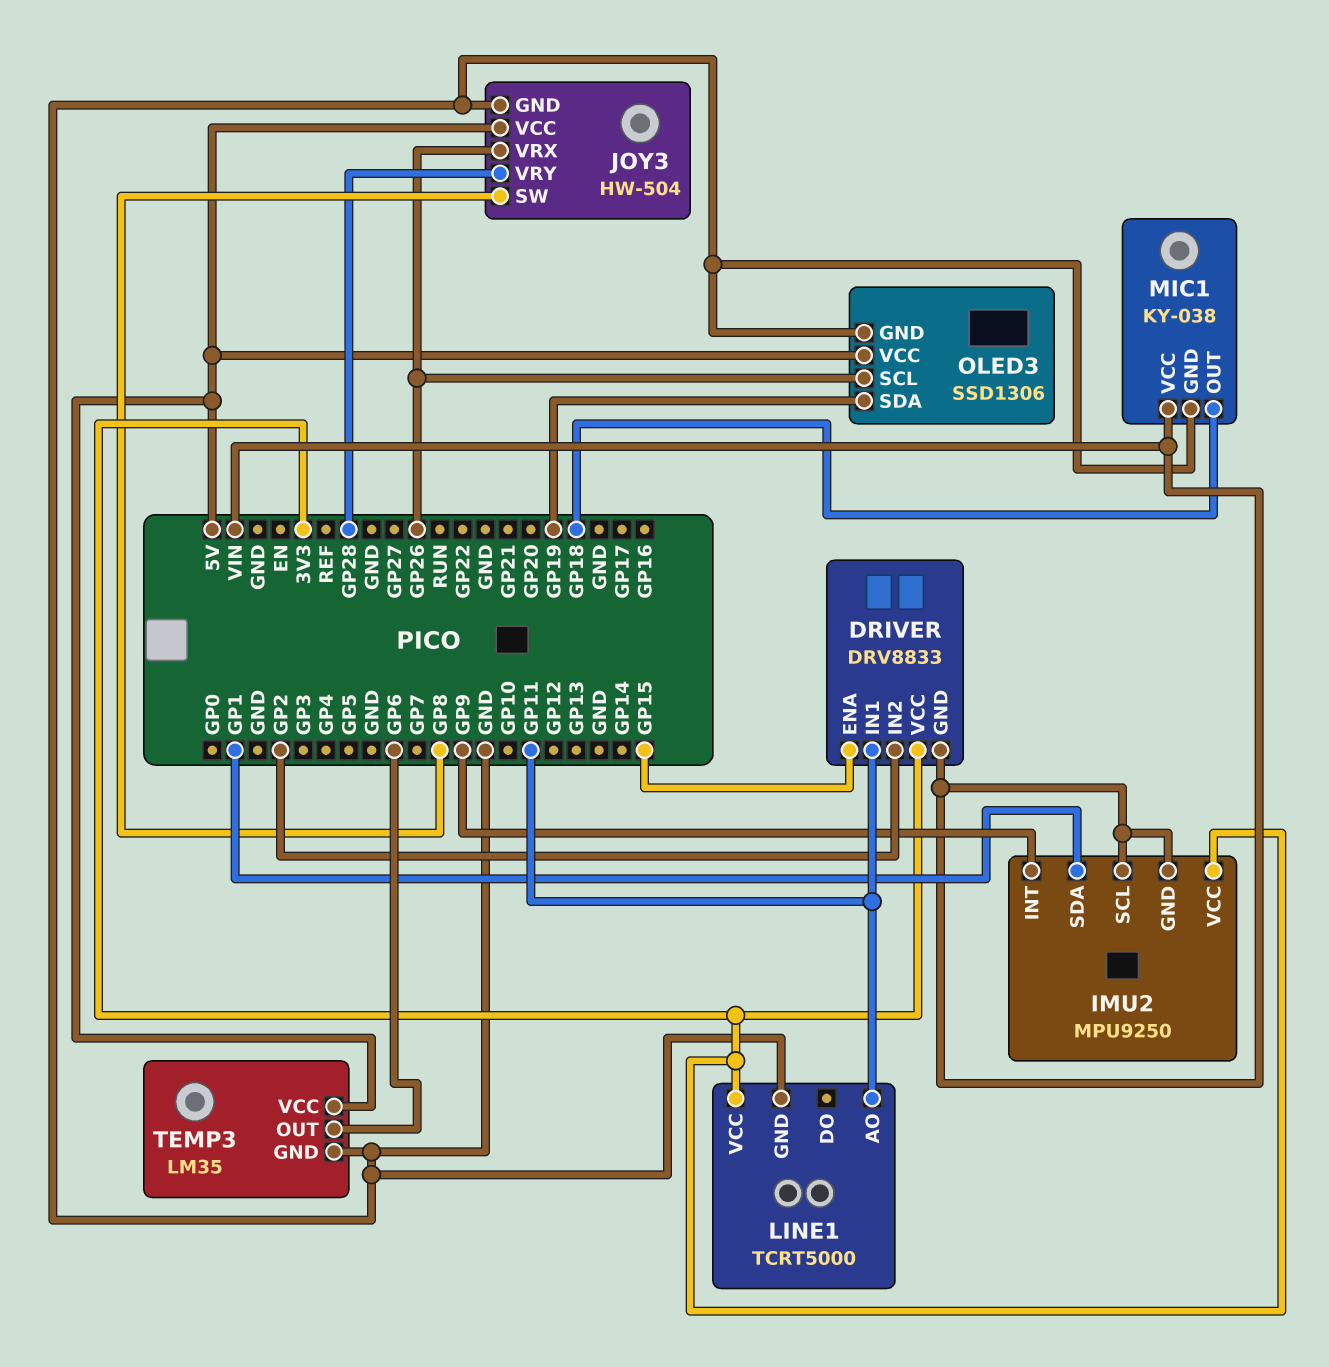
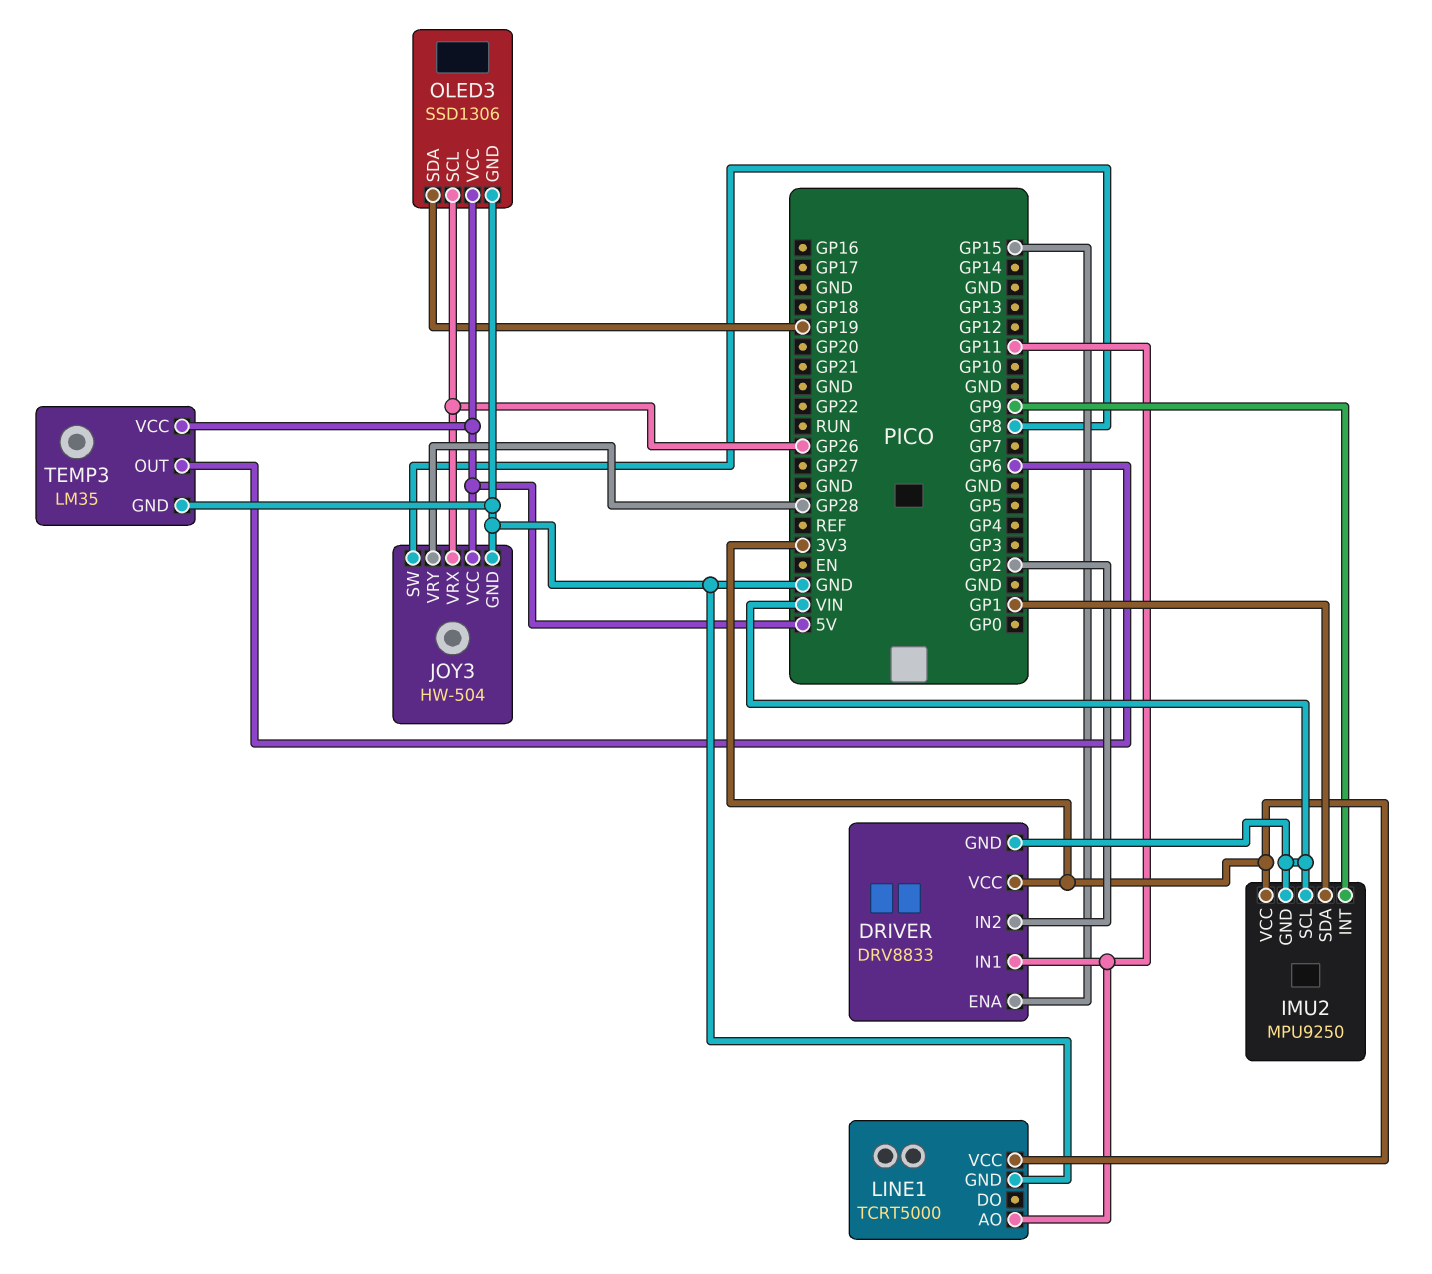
MIC1: KY-038 -> none
MIC1 pin GND: GND -> none
MIC1 pin OUT: GP18 -> none
MIC1 pin VCC: VIN -> none

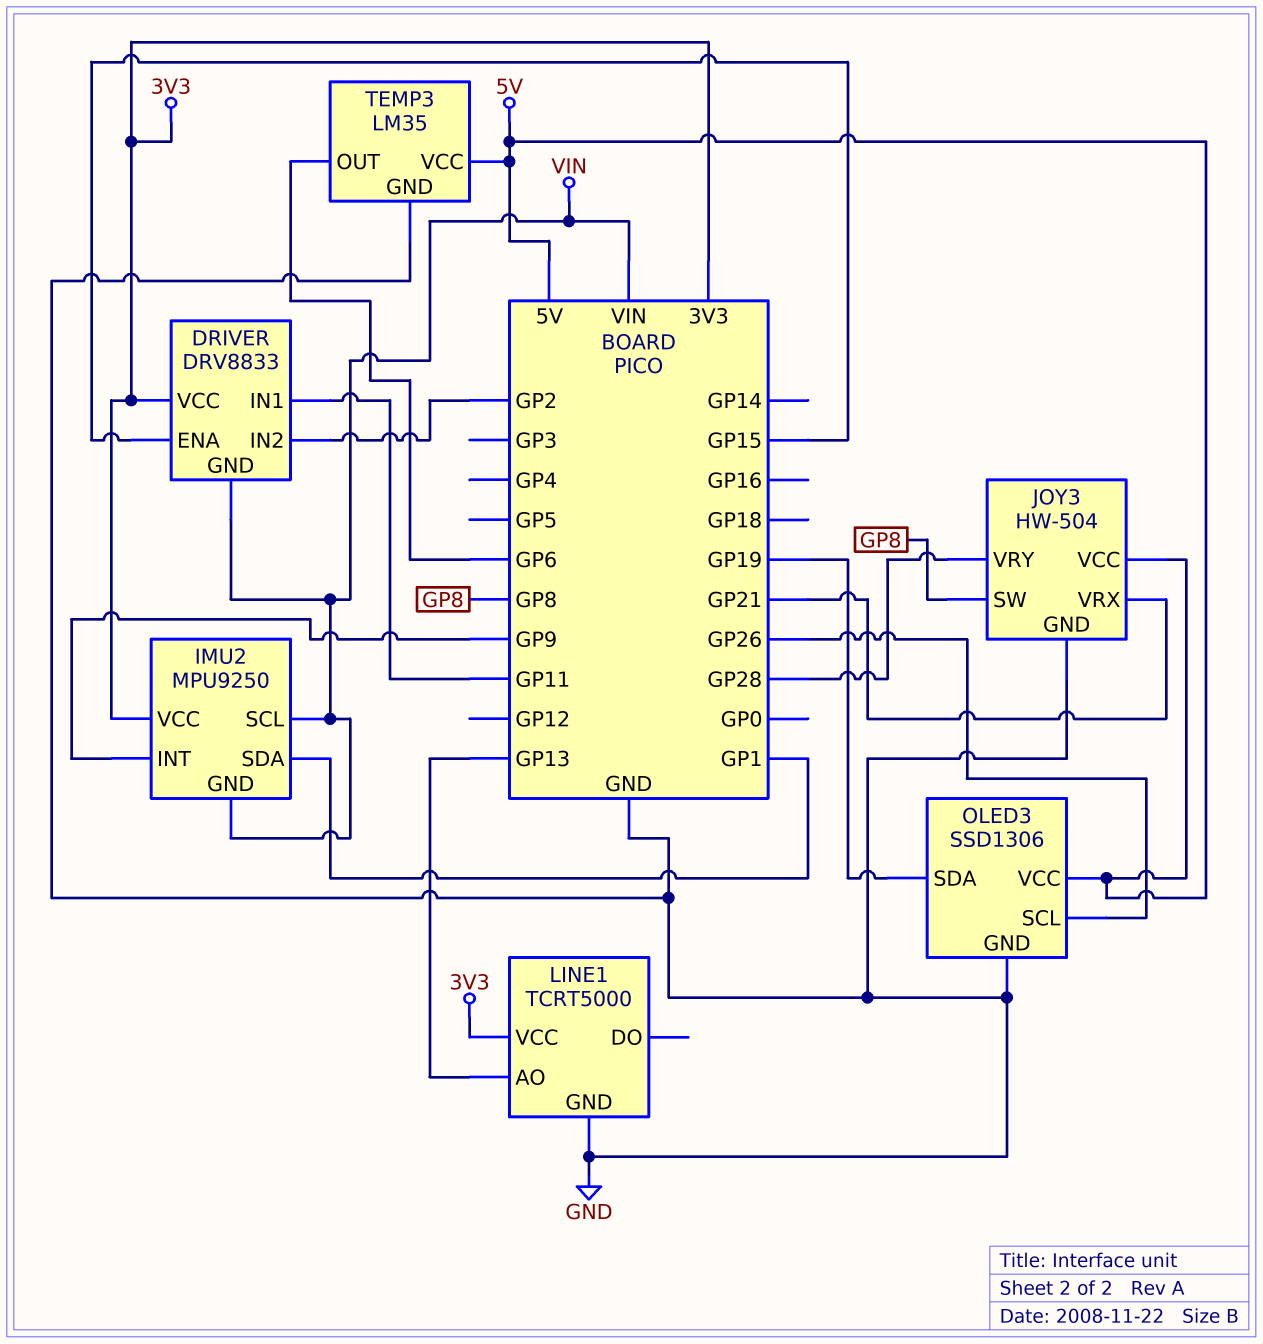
JOY3 pin VRX: GP26 -> GP21
LINE1 pin AO: GP11 -> GP13

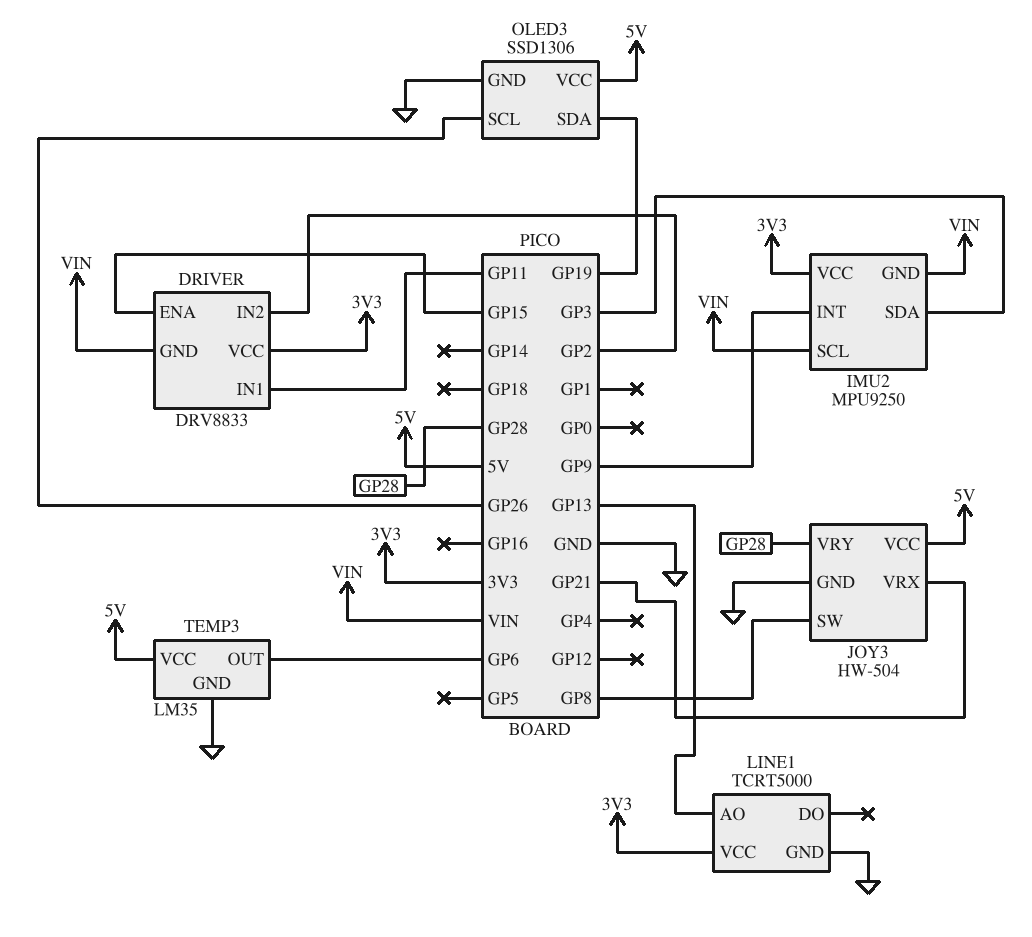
IMU2 pin SDA: GP1 -> GP3

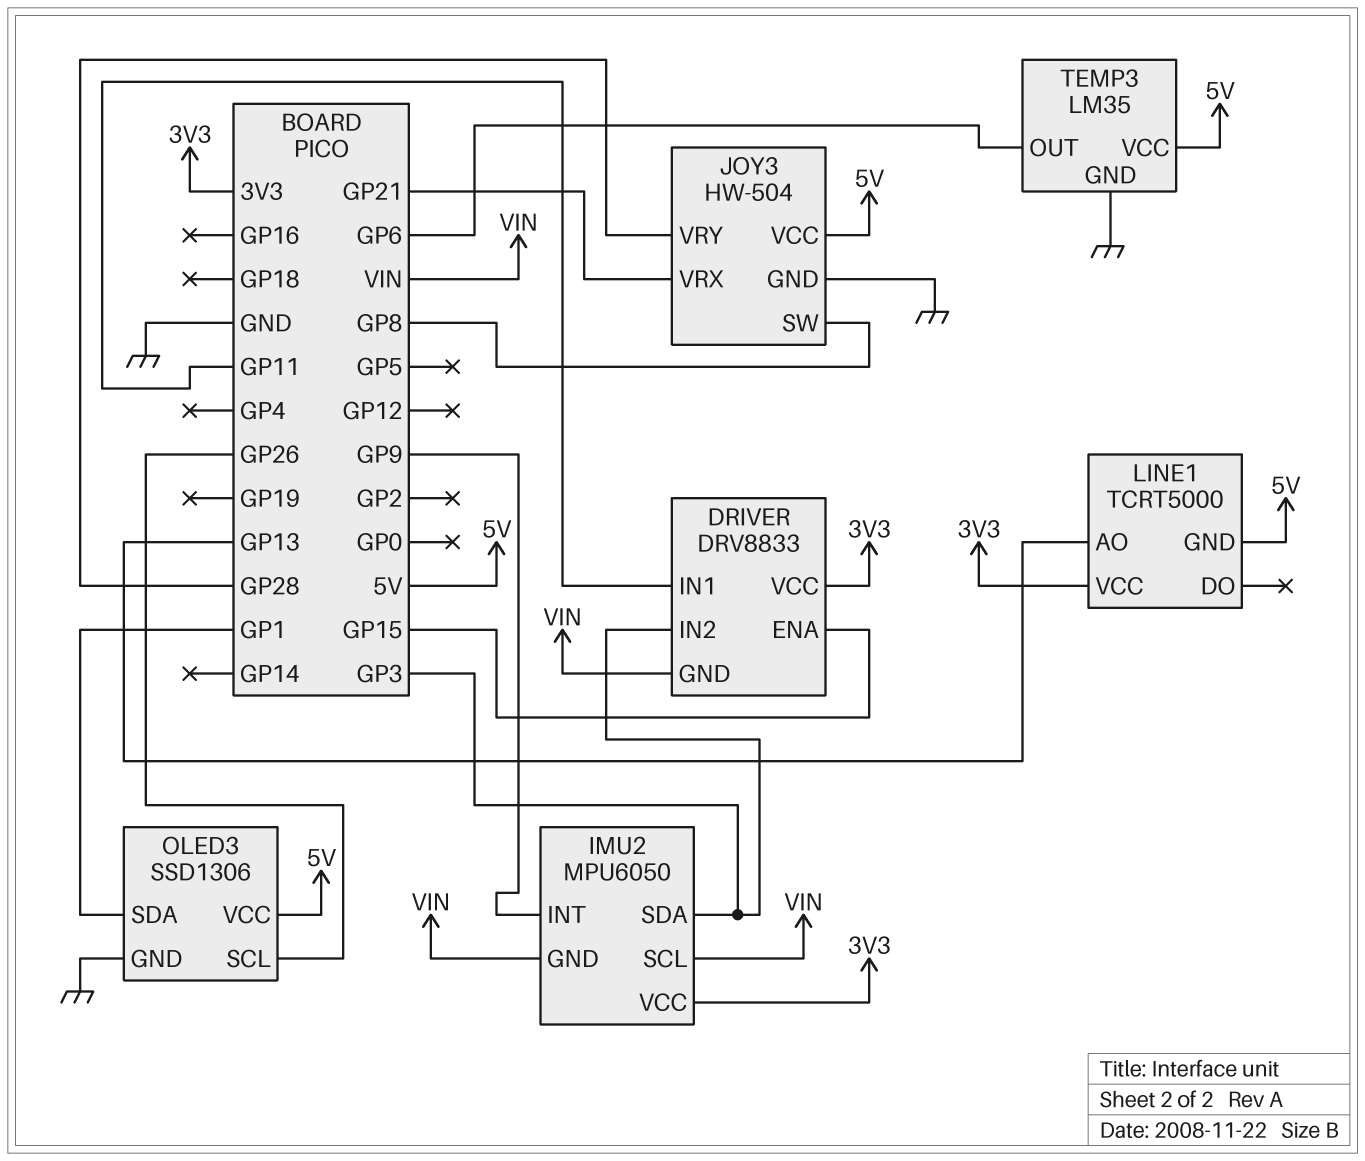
DRIVER pin IN2: GP2 -> GP3
IMU2: MPU9250 -> MPU6050
LINE1 pin GND: GND -> 5V
OLED3 pin SDA: GP19 -> GP1

